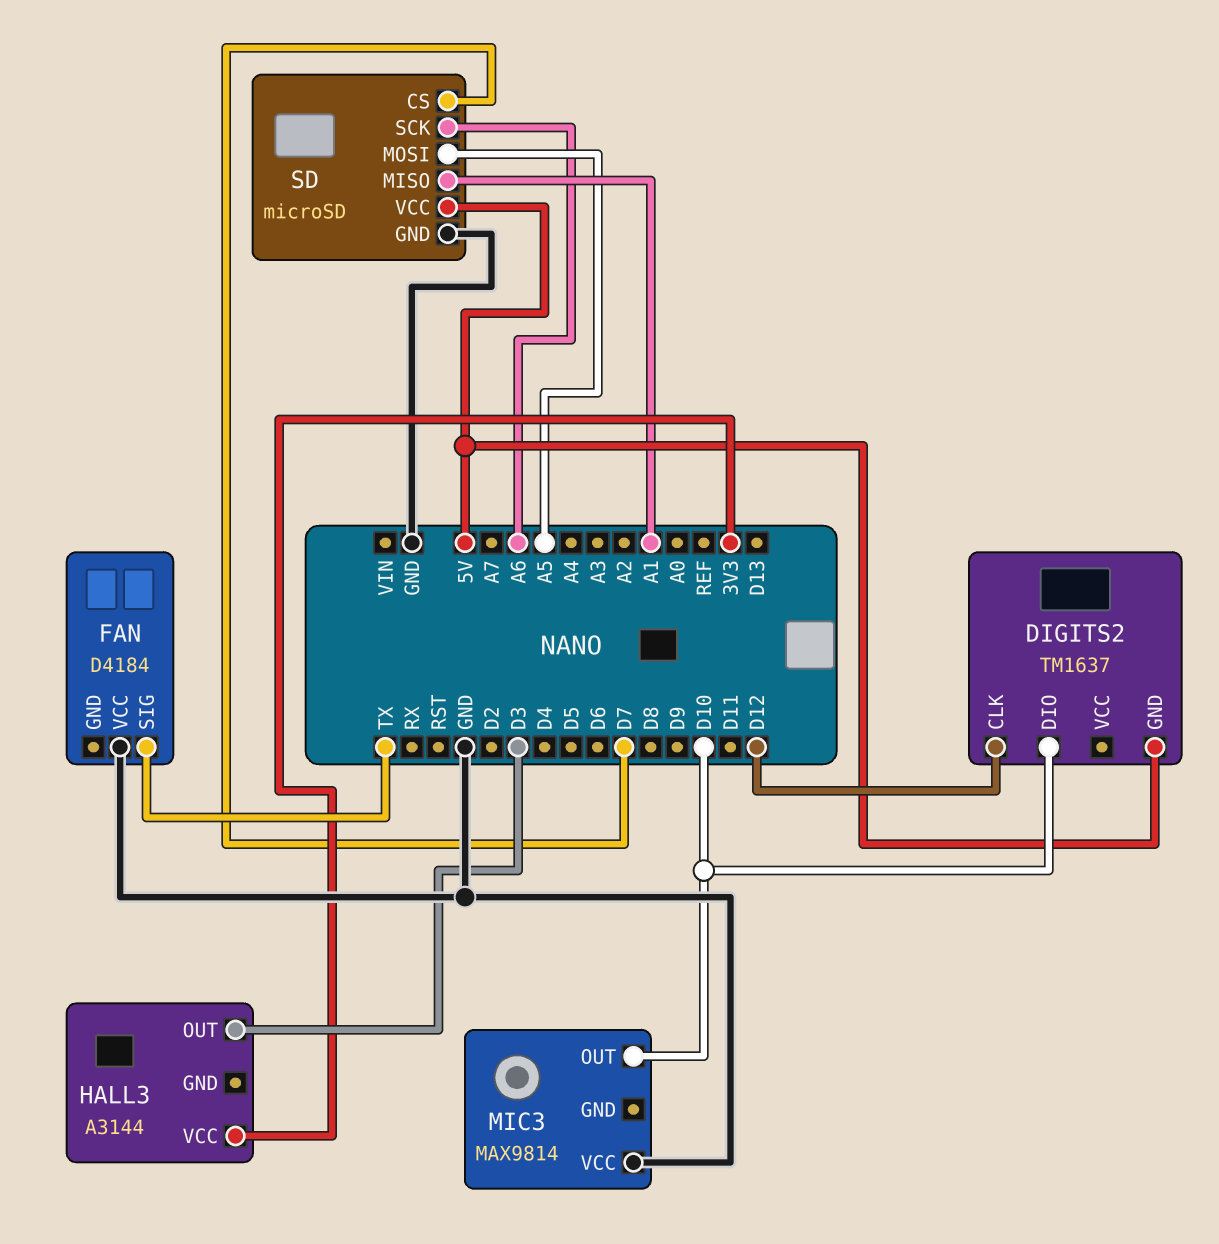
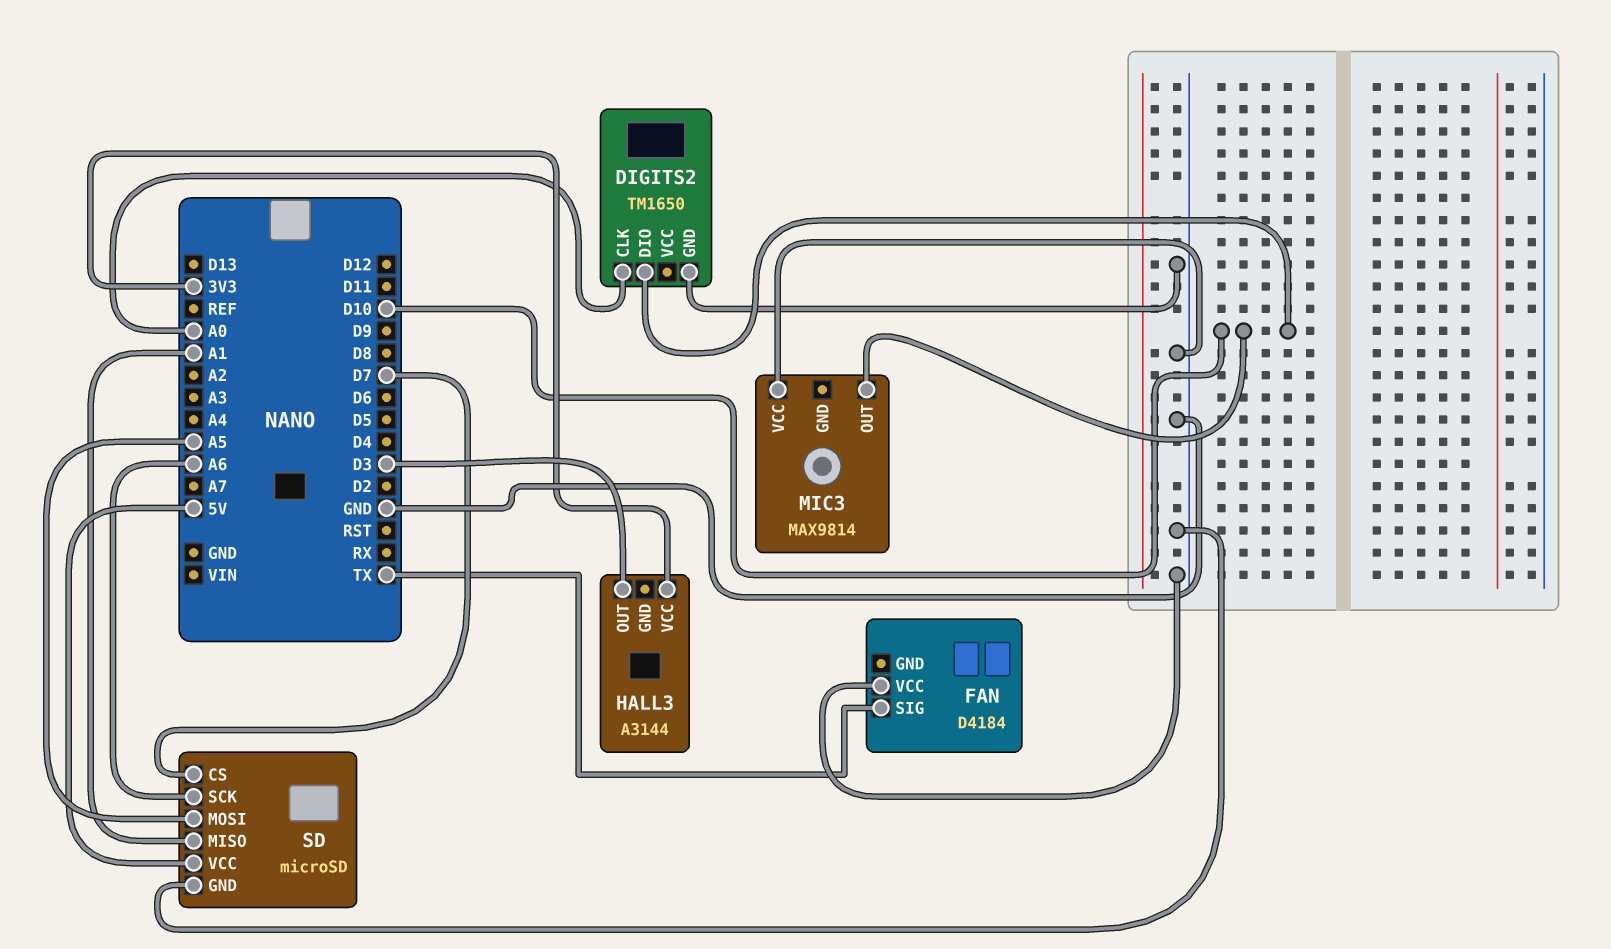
DIGITS2: TM1637 -> TM1650
DIGITS2 pin CLK: D12 -> A0
DIGITS2 pin GND: 5V -> GND

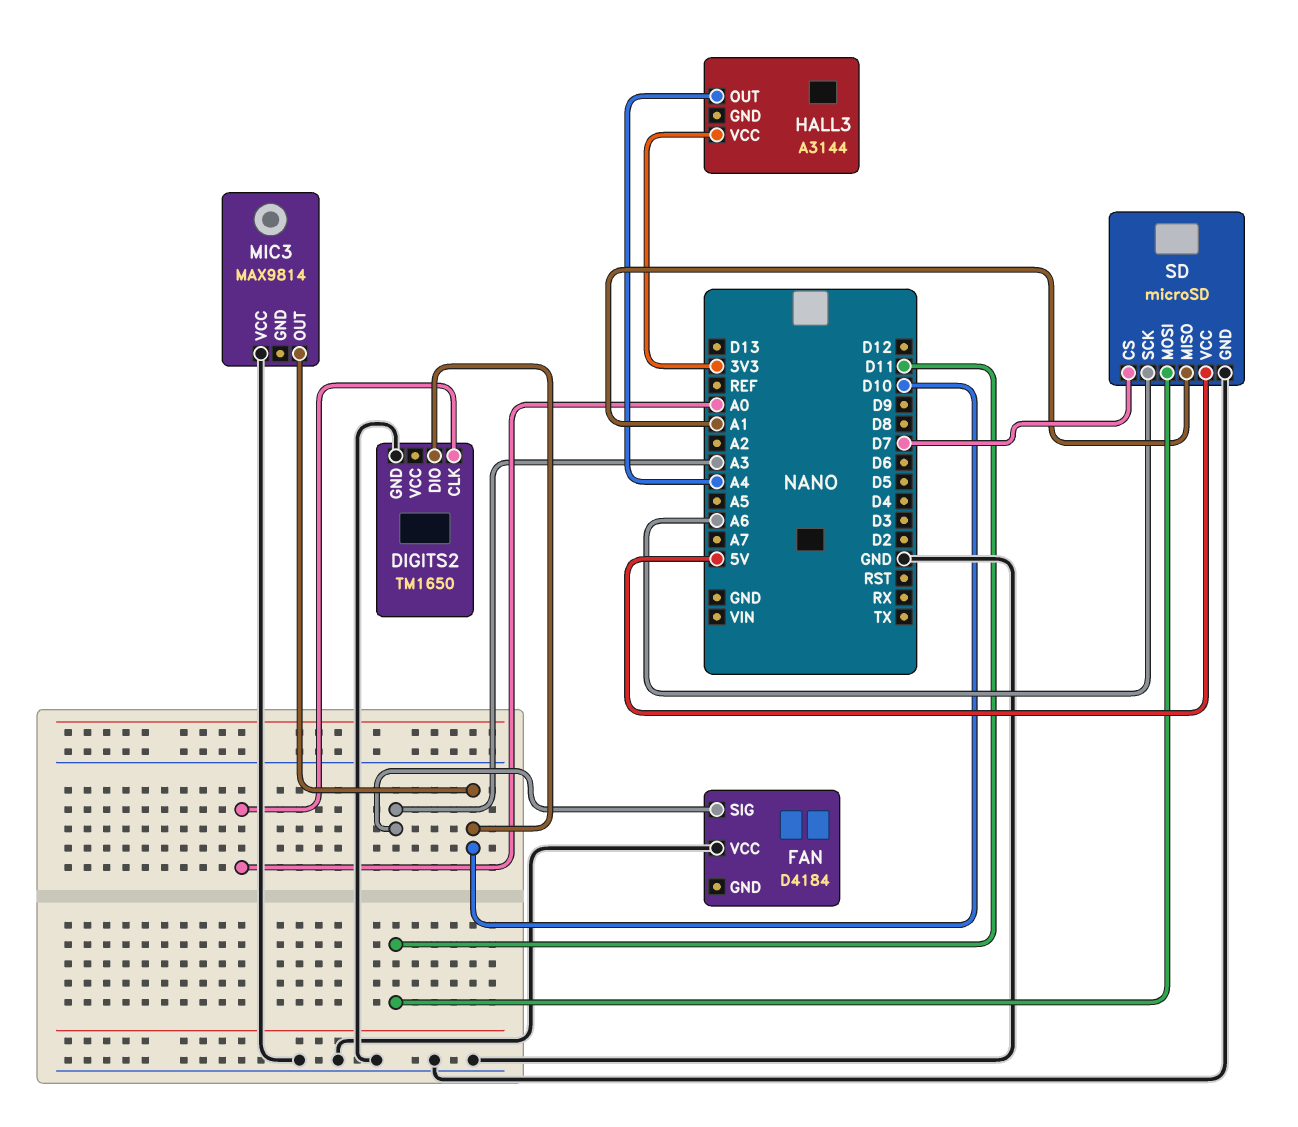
FAN pin SIG: TX -> A3
HALL3 pin OUT: D3 -> A4
SD pin MOSI: A5 -> D11

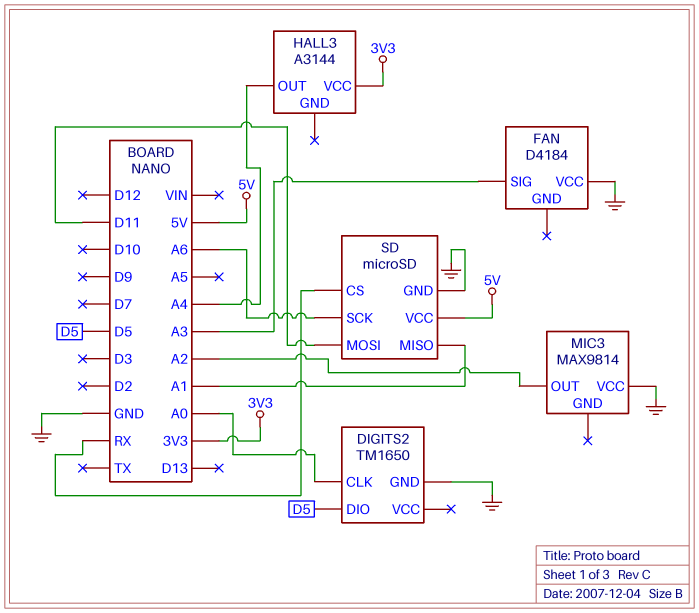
DIGITS2 pin DIO: D10 -> D5
MIC3 pin OUT: D10 -> A2
SD pin CS: D7 -> RX

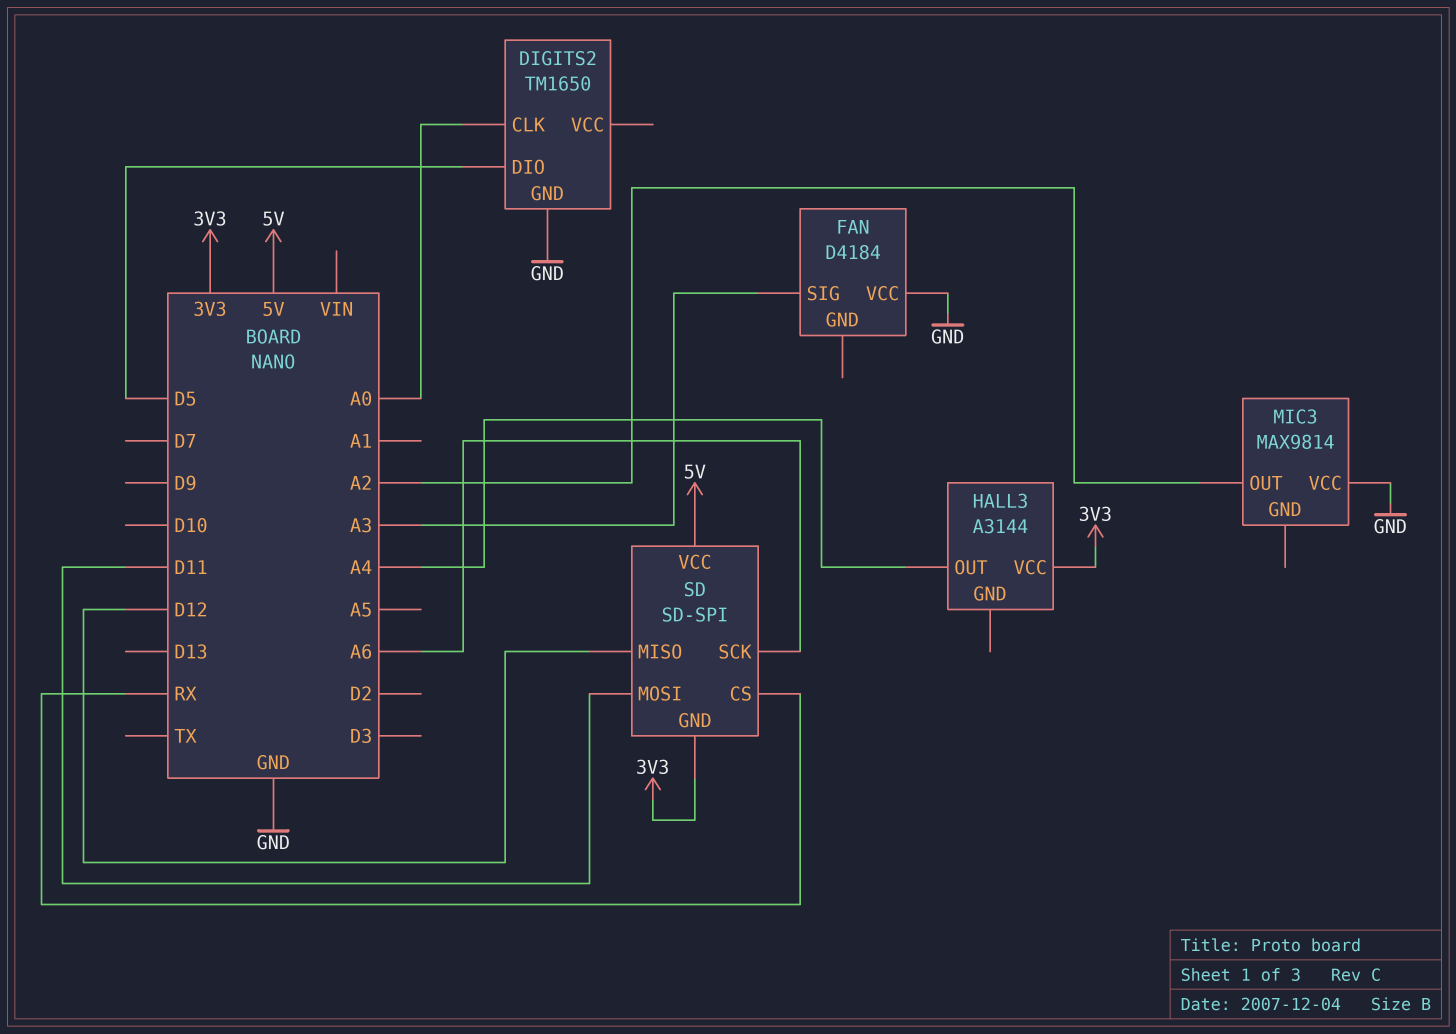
SD: microSD -> SD-SPI
SD pin GND: GND -> 3V3
SD pin MISO: A1 -> D12

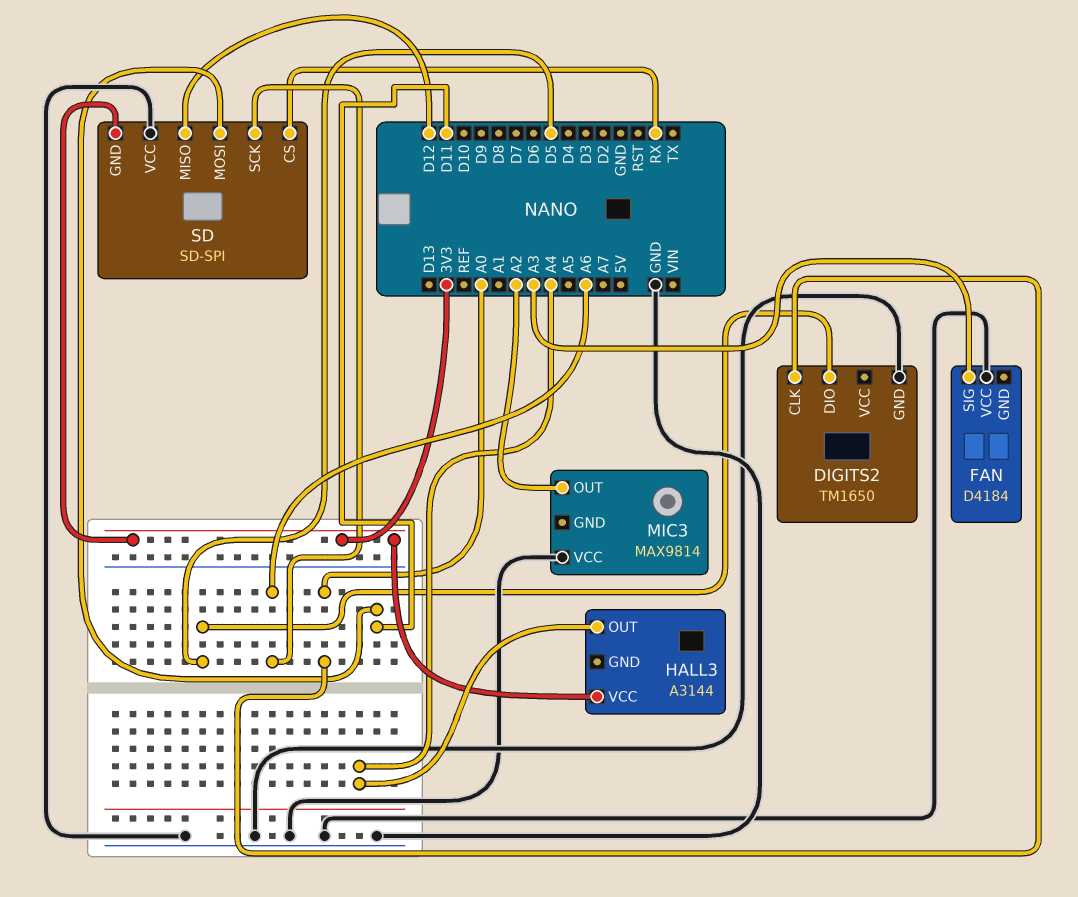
SD pin VCC: 5V -> GND

